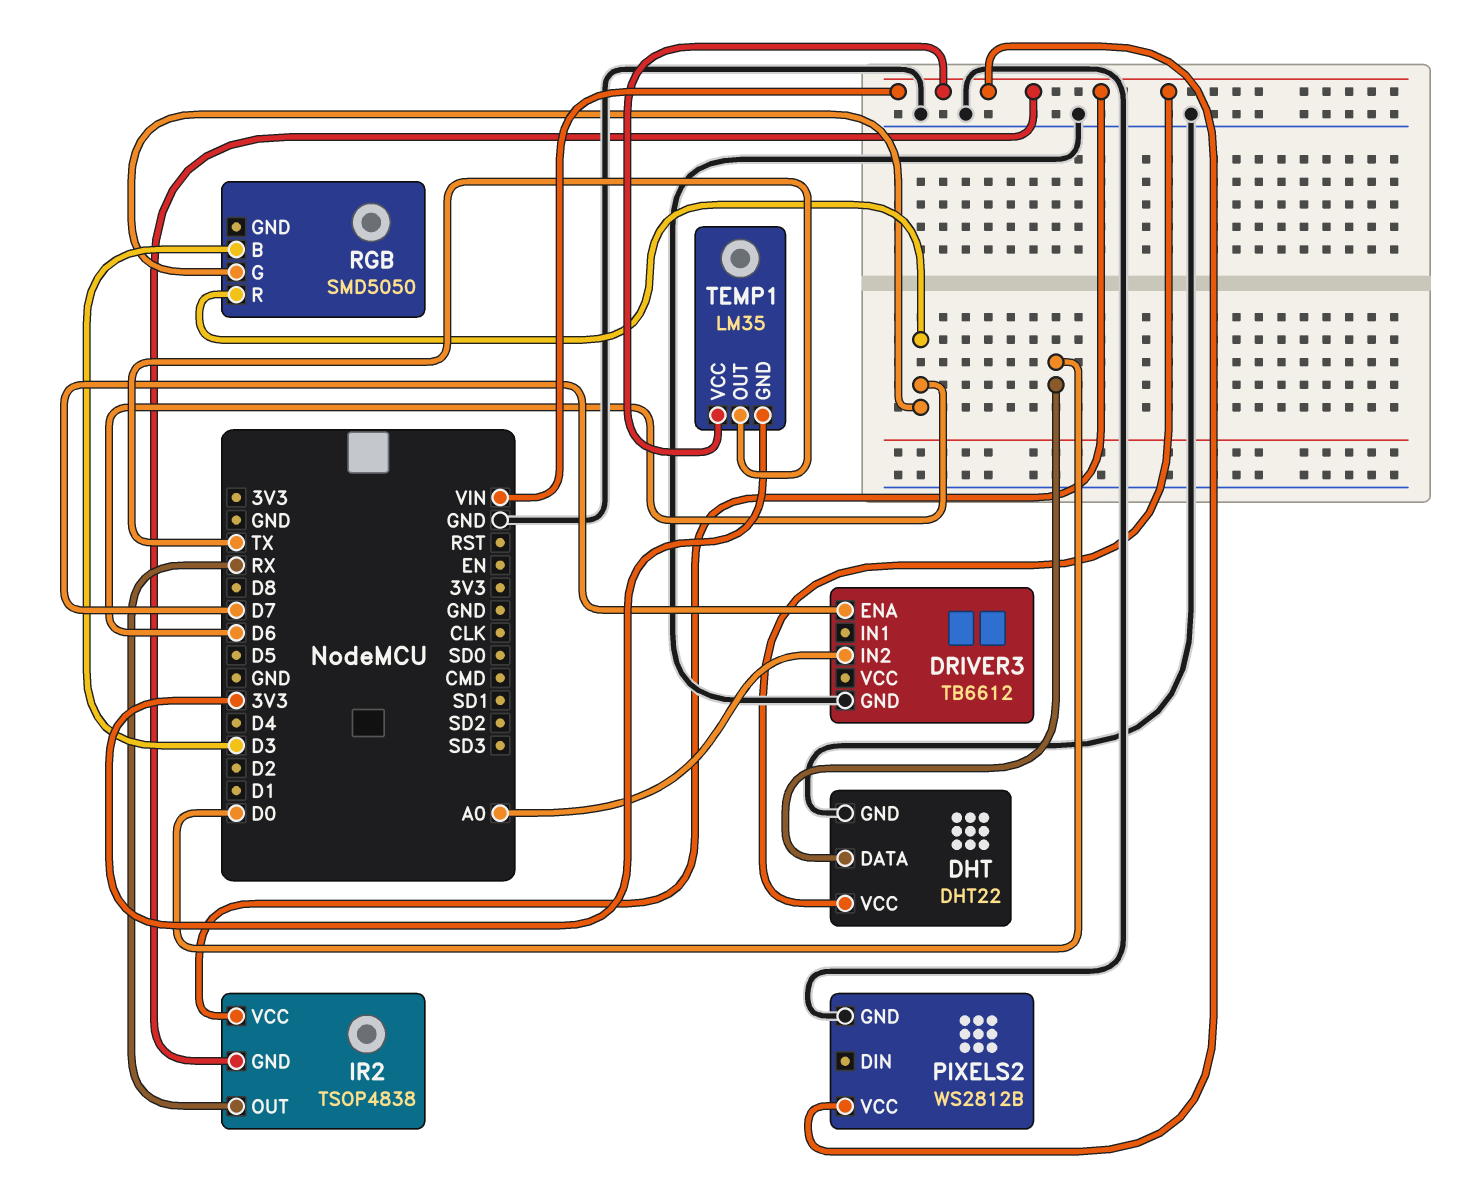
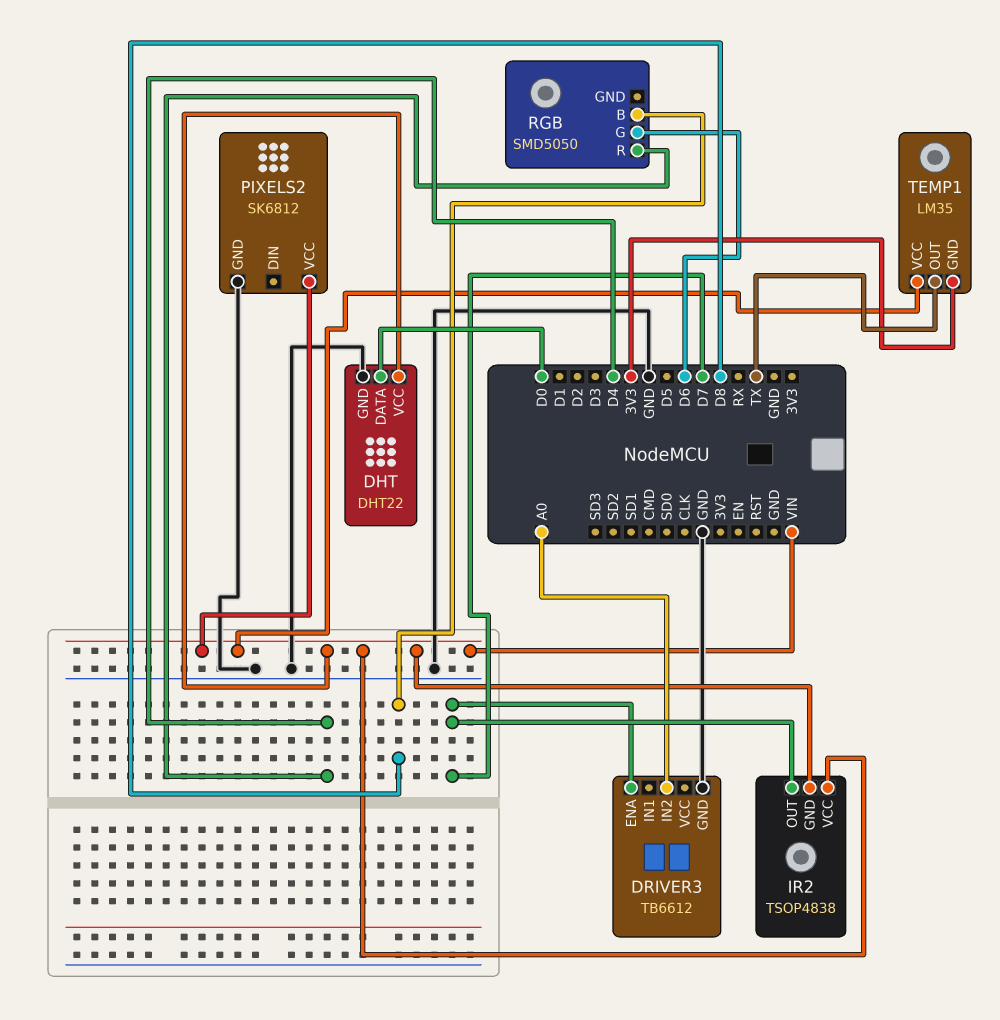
IR2 pin OUT: RX -> D7
PIXELS2: WS2812B -> SK6812
RGB pin B: D3 -> D8
RGB pin R: D6 -> D4

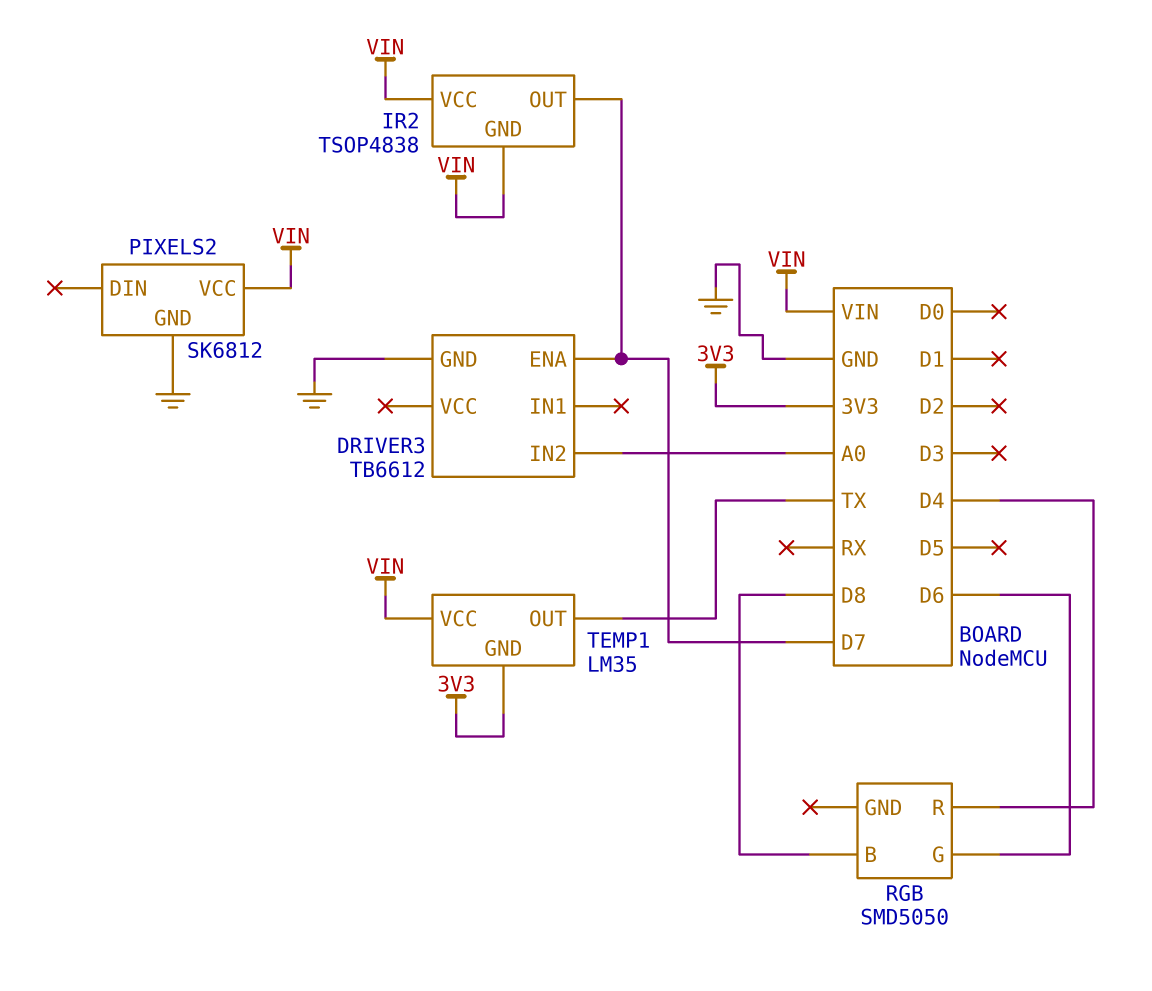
DHT: DHT22 -> none
DHT pin DATA: D0 -> none
DHT pin GND: GND -> none
DHT pin VCC: VIN -> none

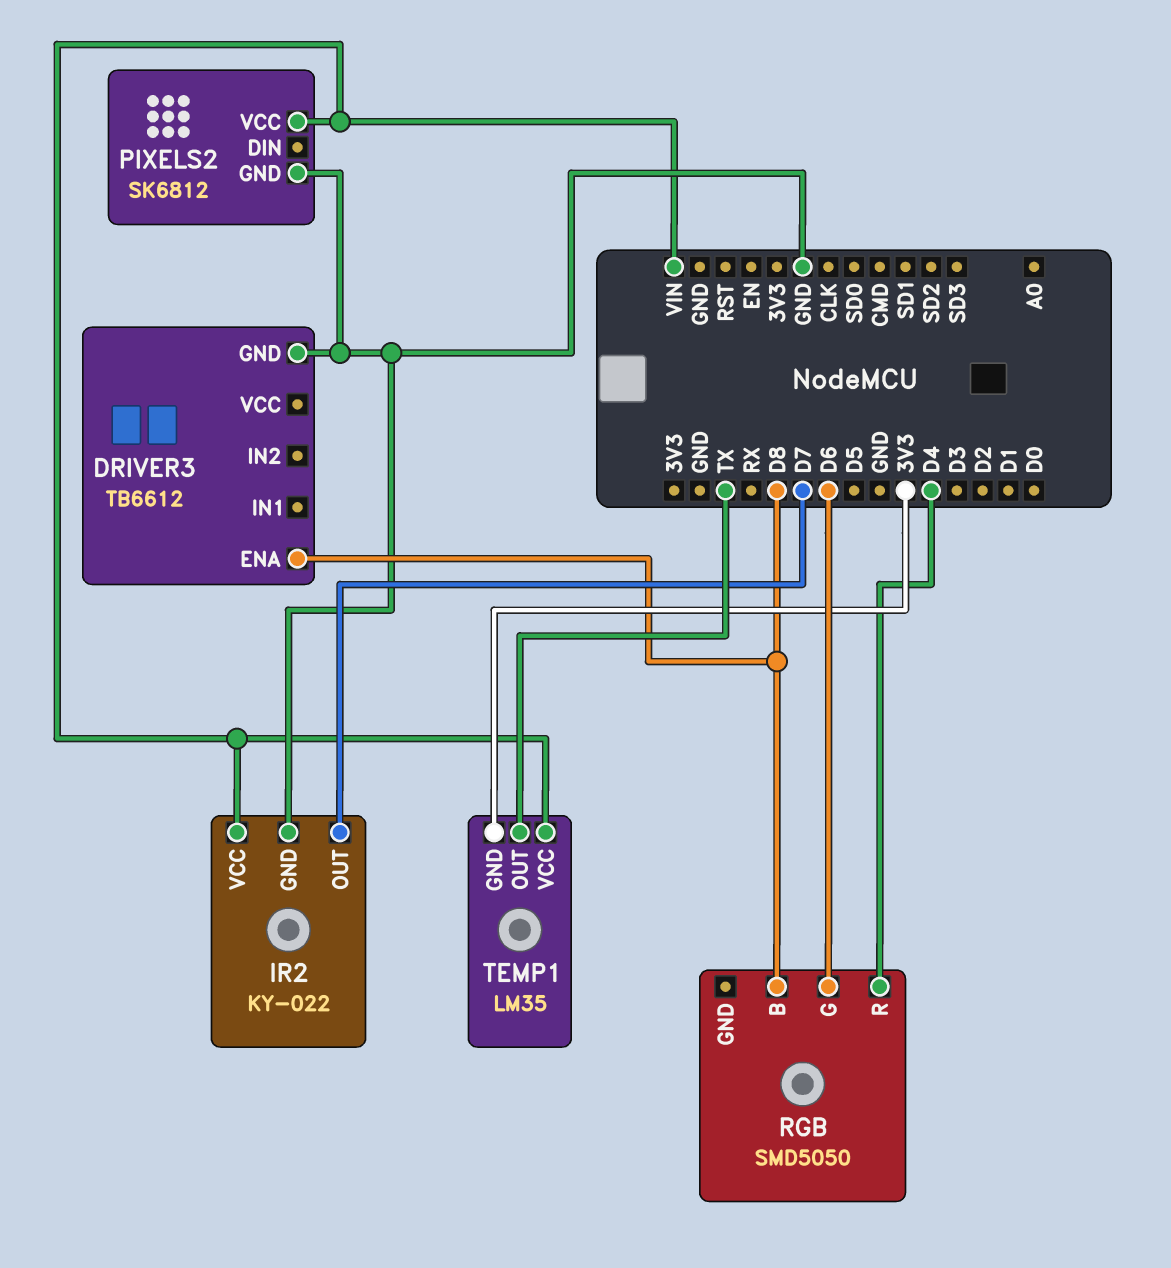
DRIVER3 pin ENA: D7 -> D8
DRIVER3 pin IN2: A0 -> none
IR2: TSOP4838 -> KY-022
IR2 pin GND: VIN -> GND

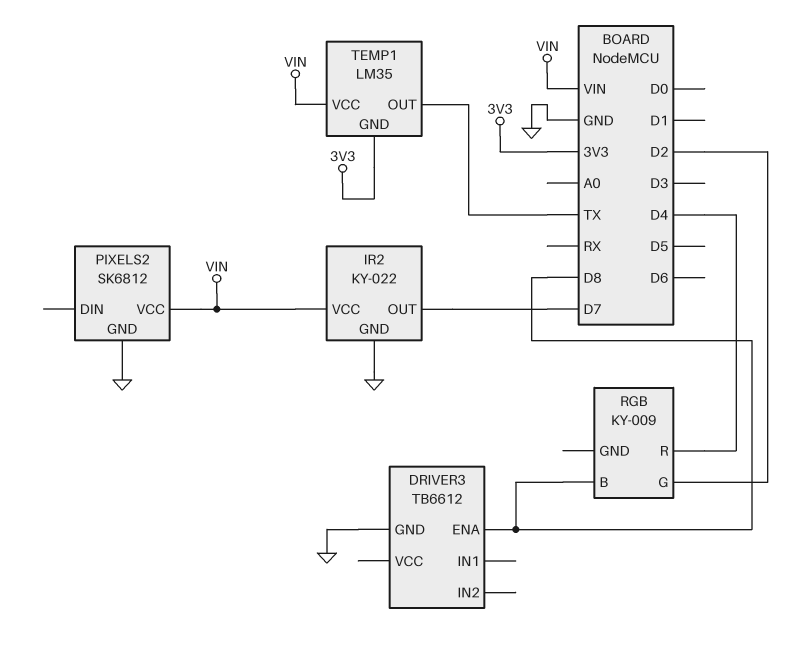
RGB: SMD5050 -> KY-009
RGB pin G: D6 -> D2

